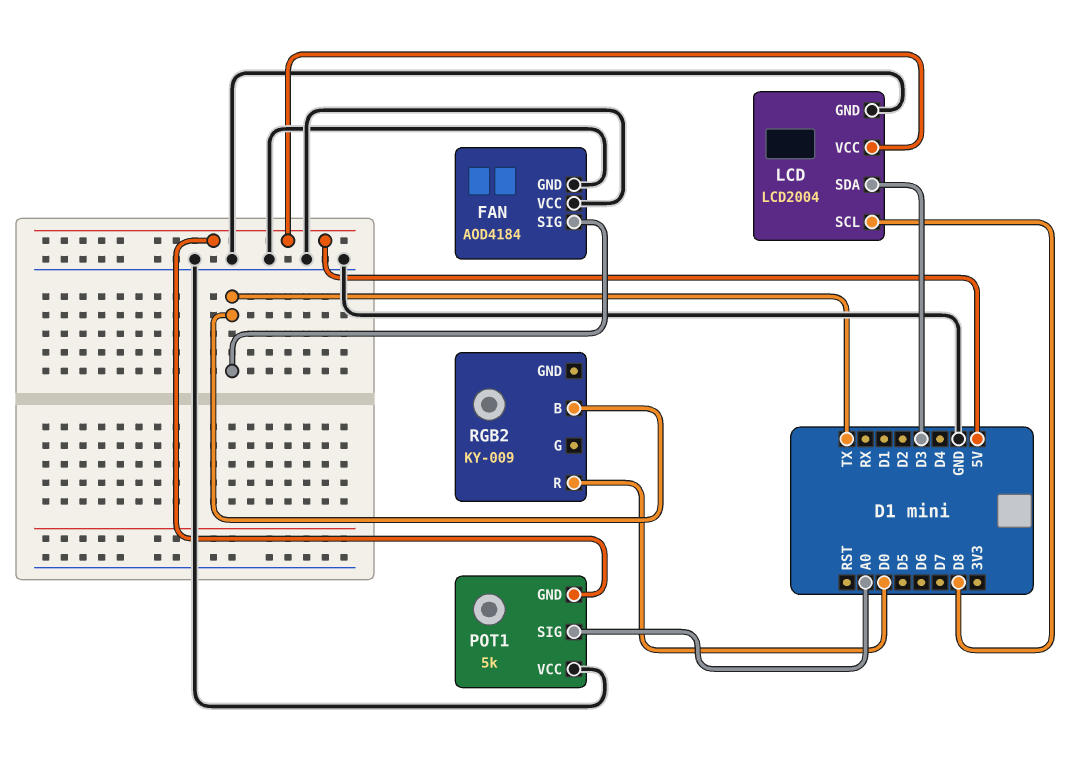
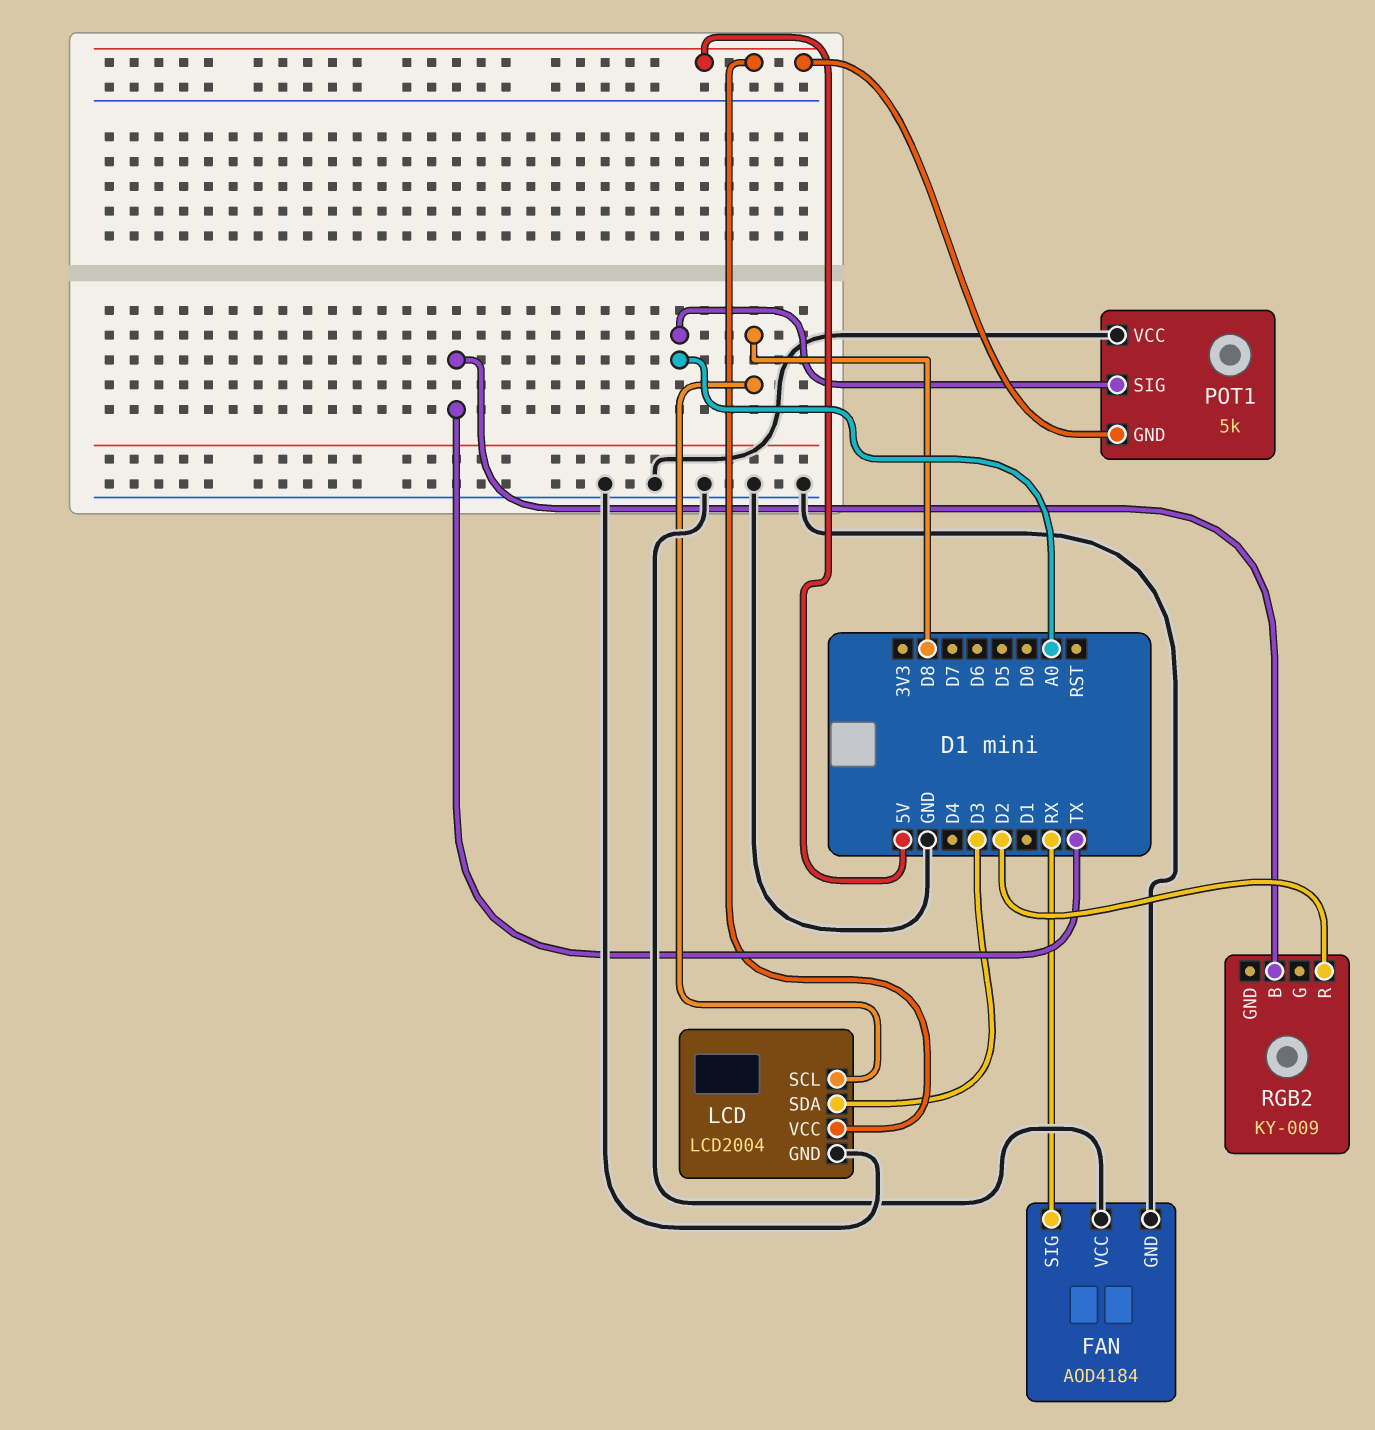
FAN pin SIG: TX -> RX
RGB2 pin R: D0 -> D2

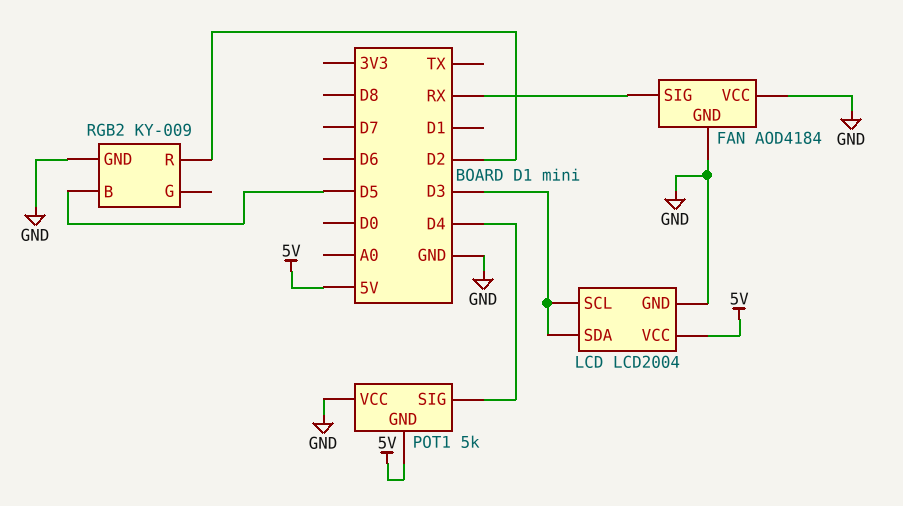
LCD pin SCL: D8 -> D3
POT1 pin SIG: A0 -> D4
RGB2 pin B: TX -> D5
RGB2 pin GND: none -> GND

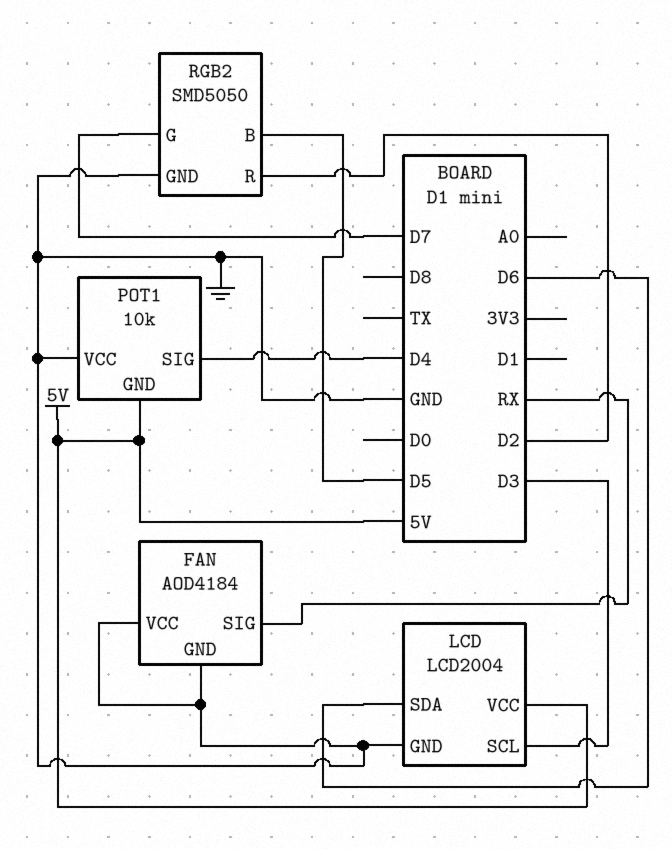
LCD pin SDA: D3 -> D6
POT1: 5k -> 10k
RGB2: KY-009 -> SMD5050
RGB2 pin G: none -> D7

